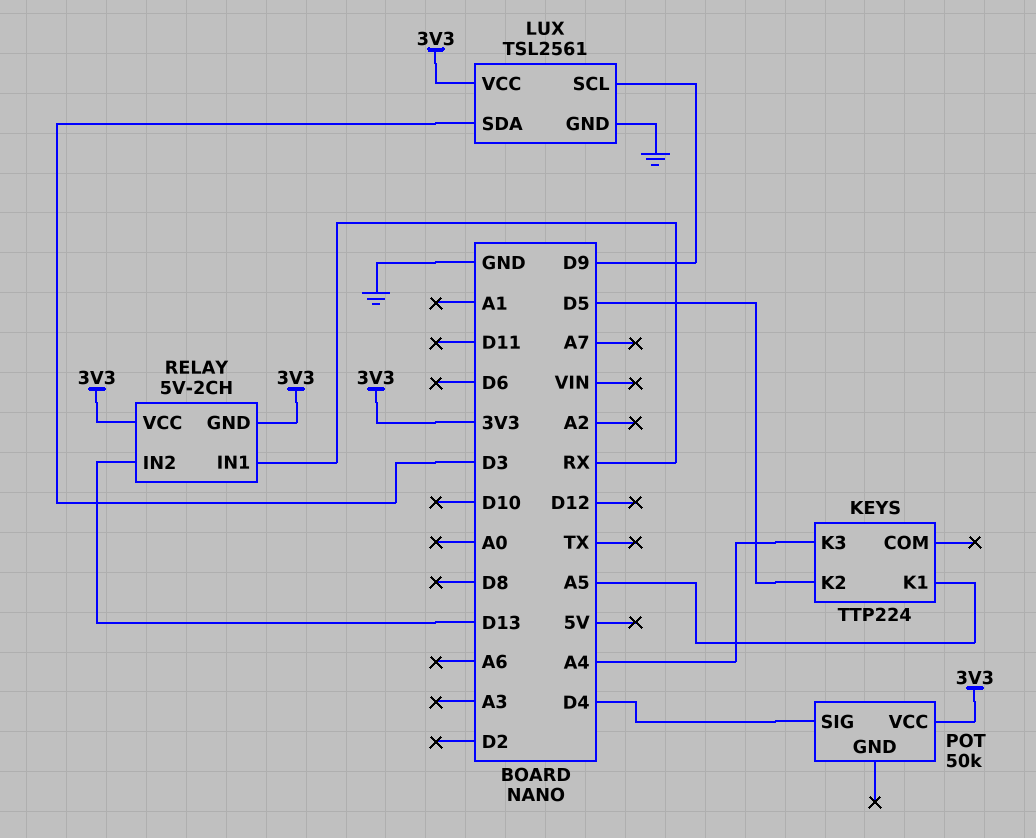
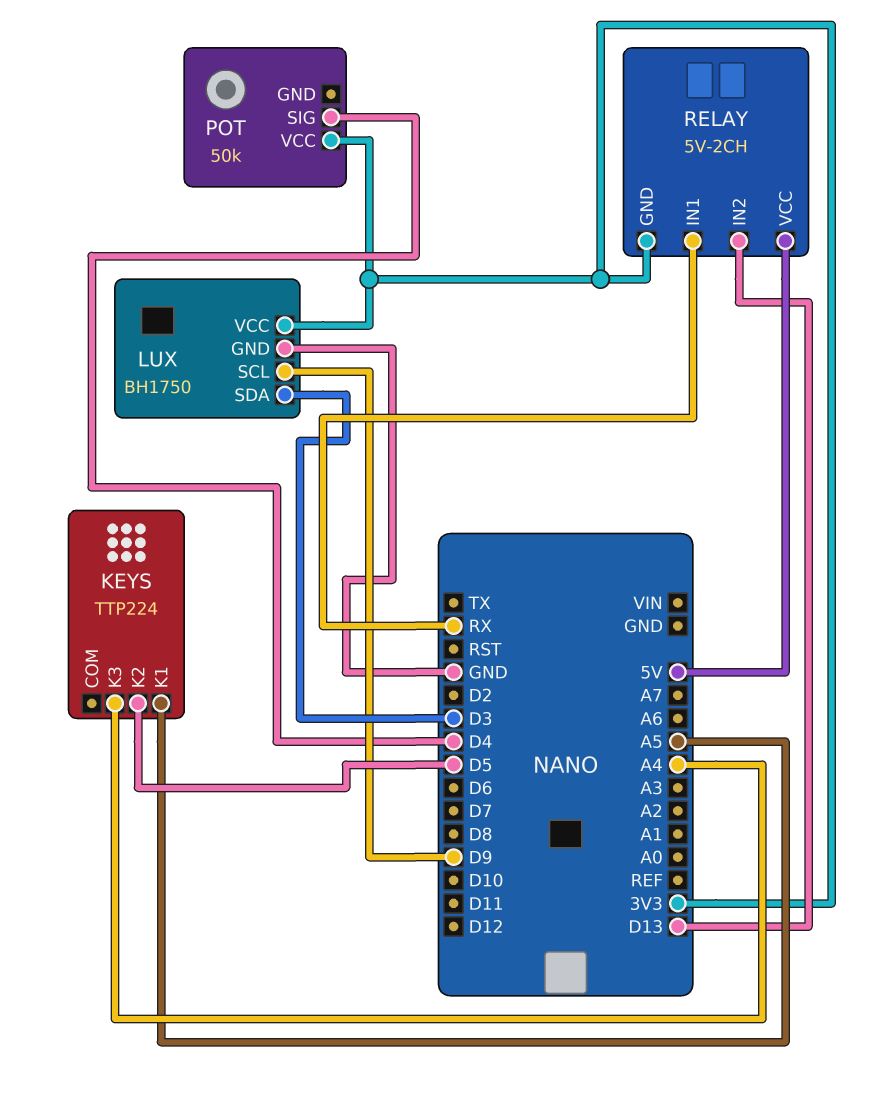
LUX: TSL2561 -> BH1750
RELAY pin VCC: 3V3 -> 5V

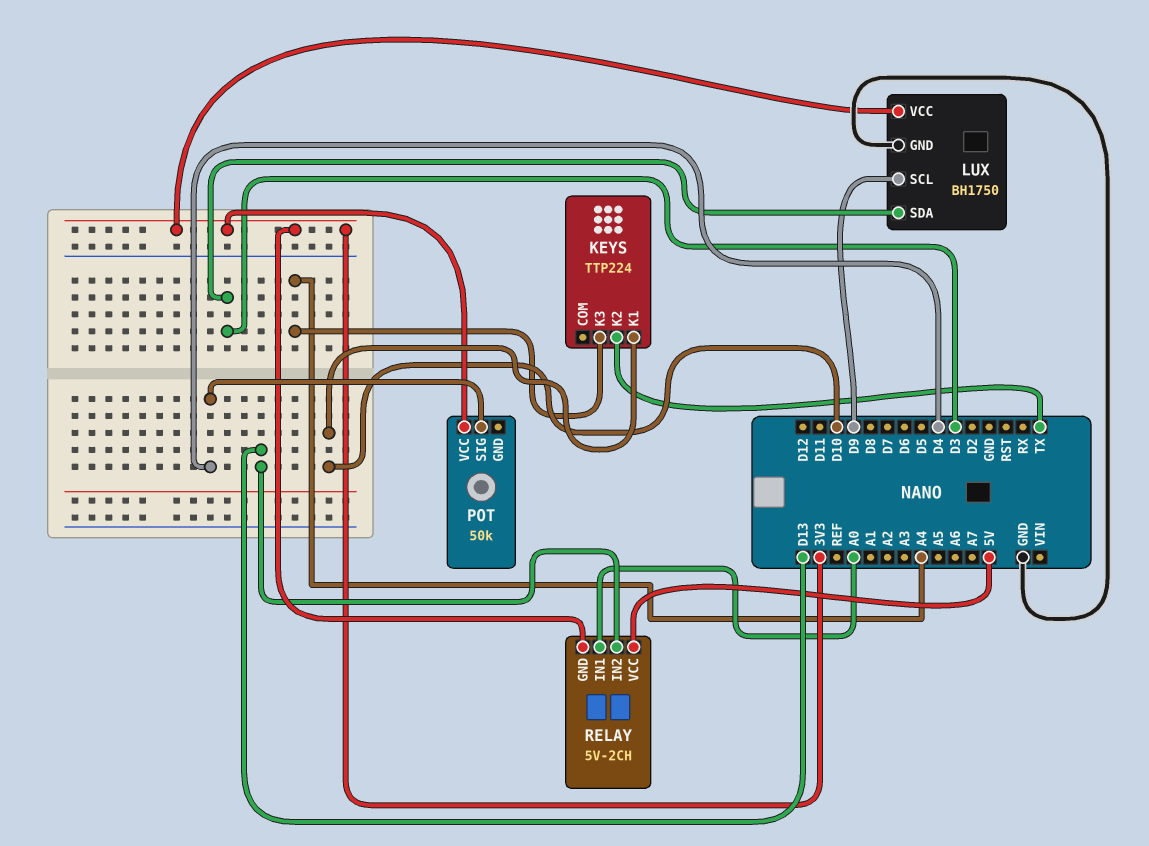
KEYS pin K1: A5 -> D10
KEYS pin K2: D5 -> TX
RELAY pin IN1: RX -> A0

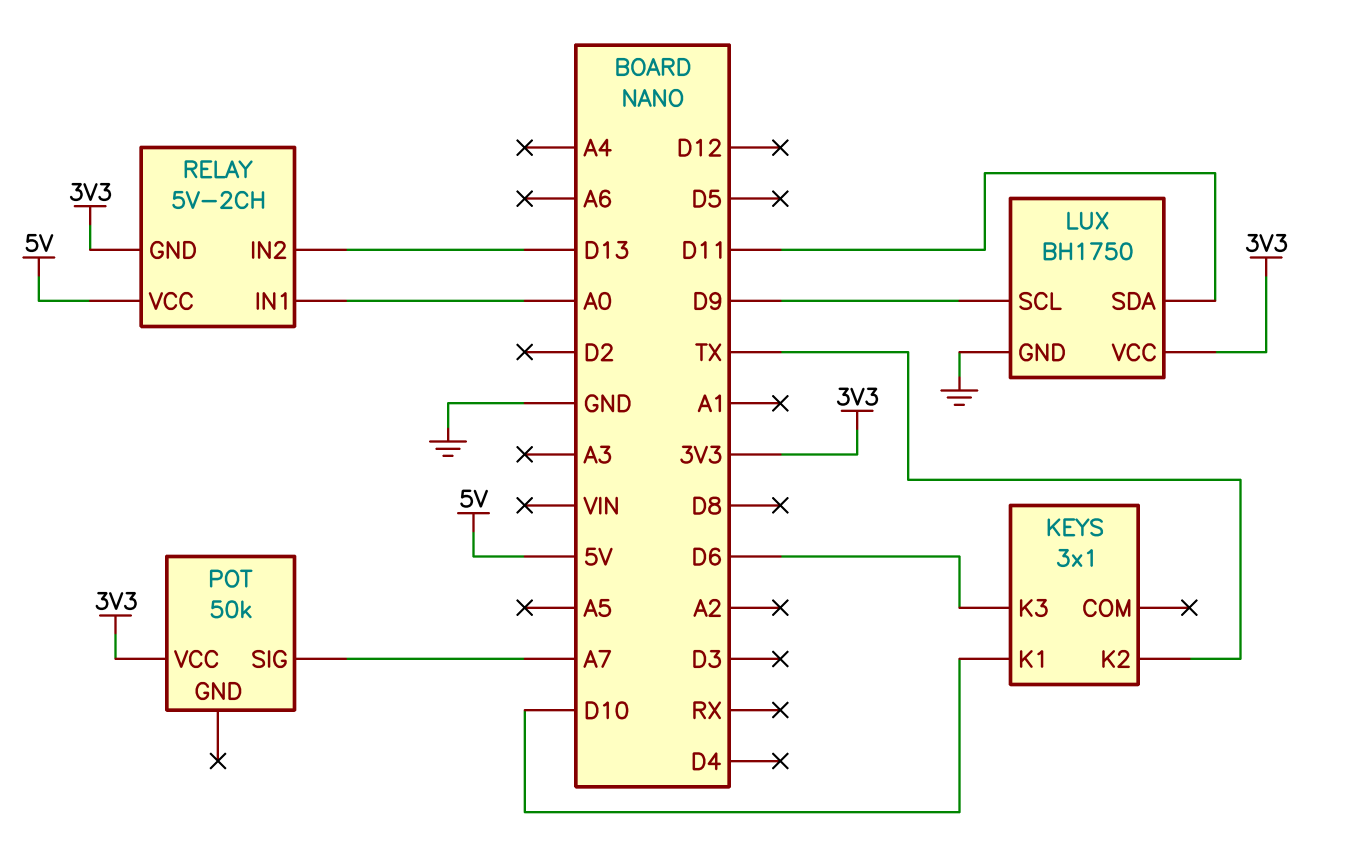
KEYS: TTP224 -> 3x1
KEYS pin K3: A4 -> D6
LUX pin SDA: D3 -> D11
POT pin SIG: D4 -> A7

